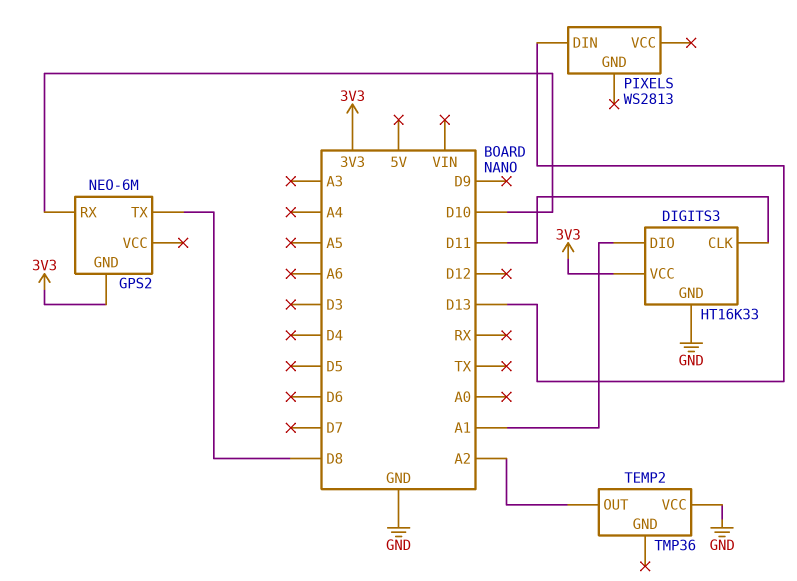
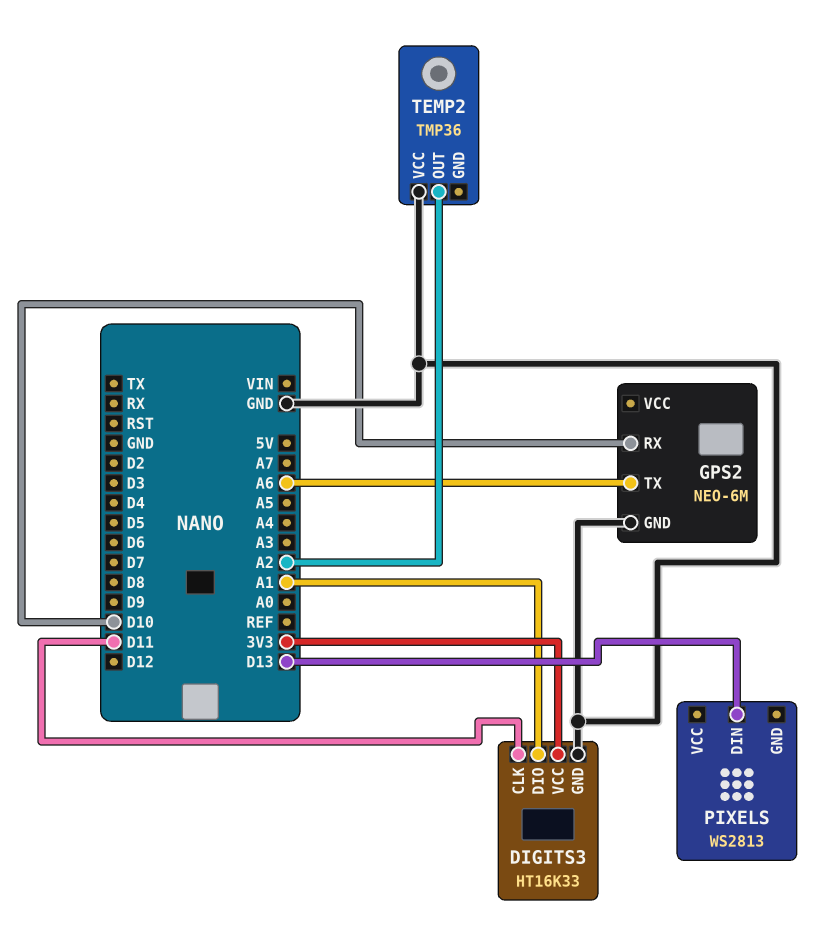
GPS2 pin GND: 3V3 -> GND
GPS2 pin TX: D8 -> A6

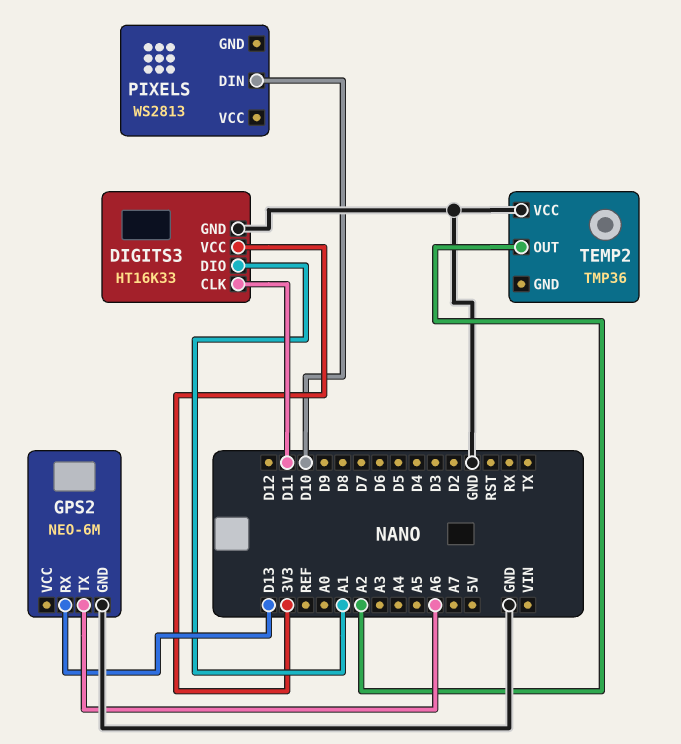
GPS2 pin RX: D10 -> D13
PIXELS pin DIN: D13 -> D10

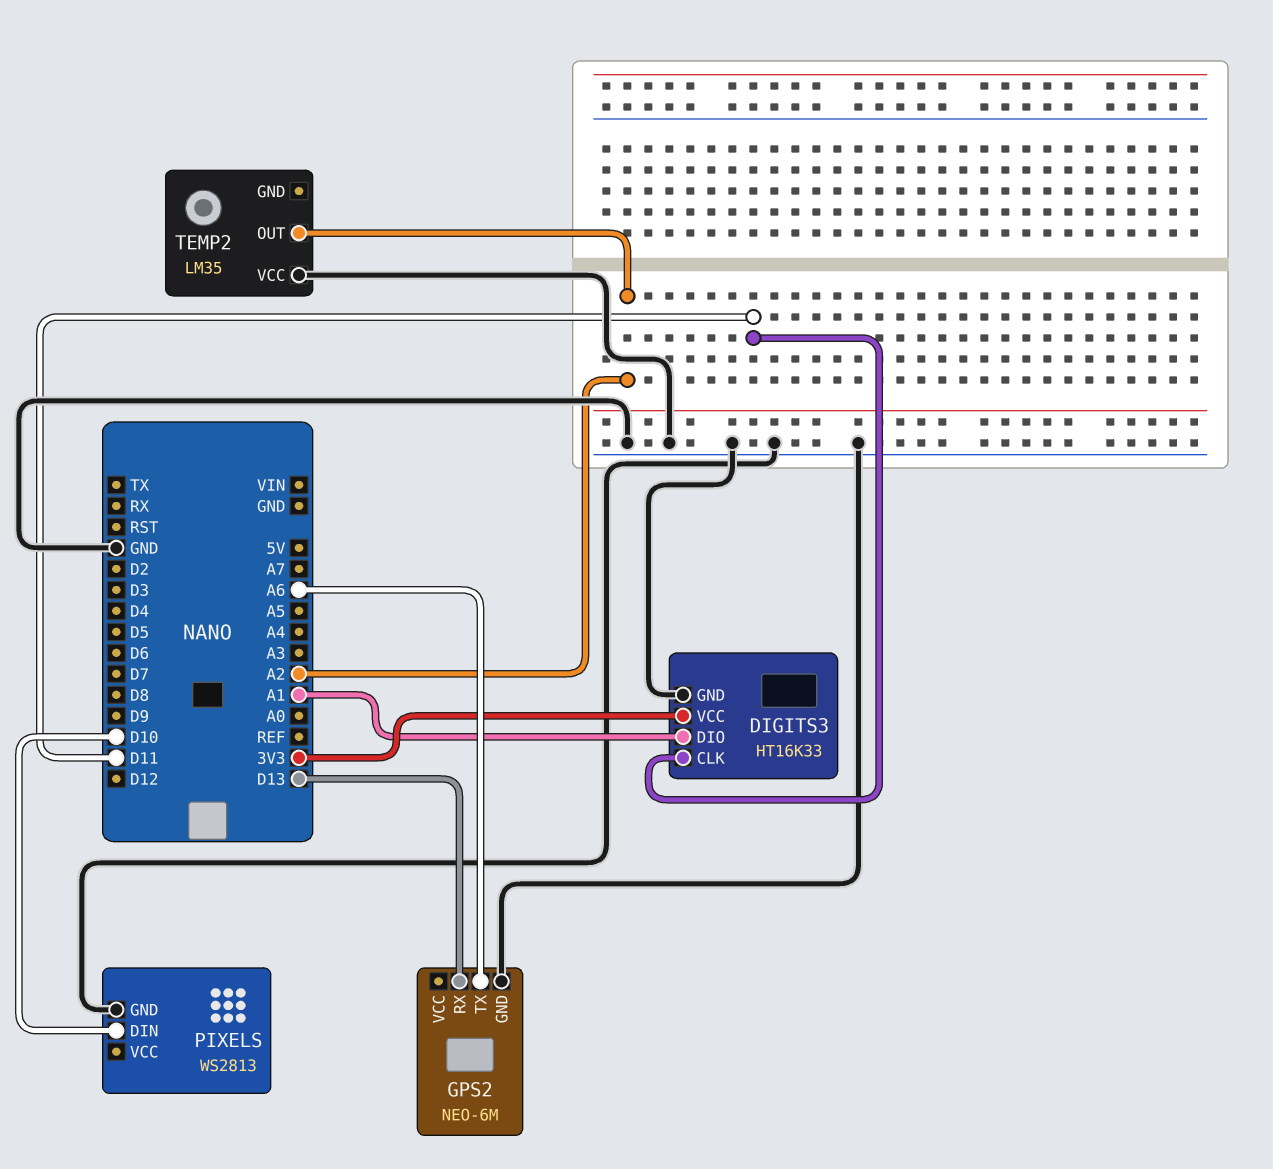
PIXELS pin GND: none -> GND
TEMP2: TMP36 -> LM35

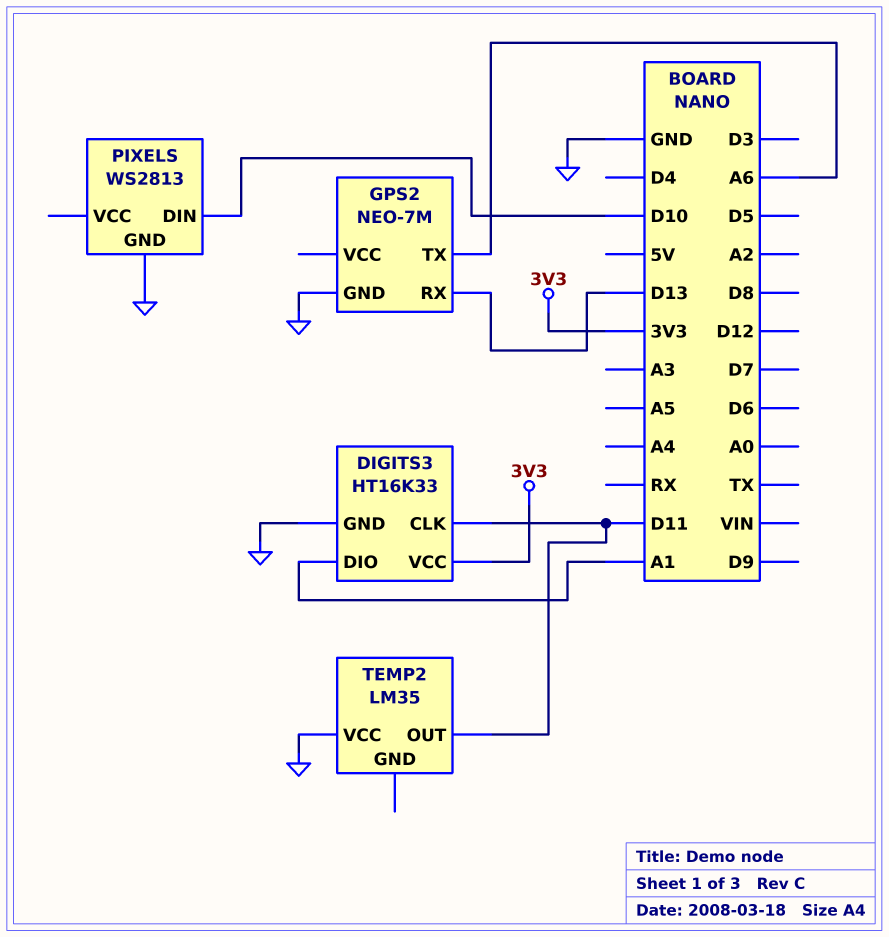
GPS2: NEO-6M -> NEO-7M
TEMP2 pin OUT: A2 -> D11

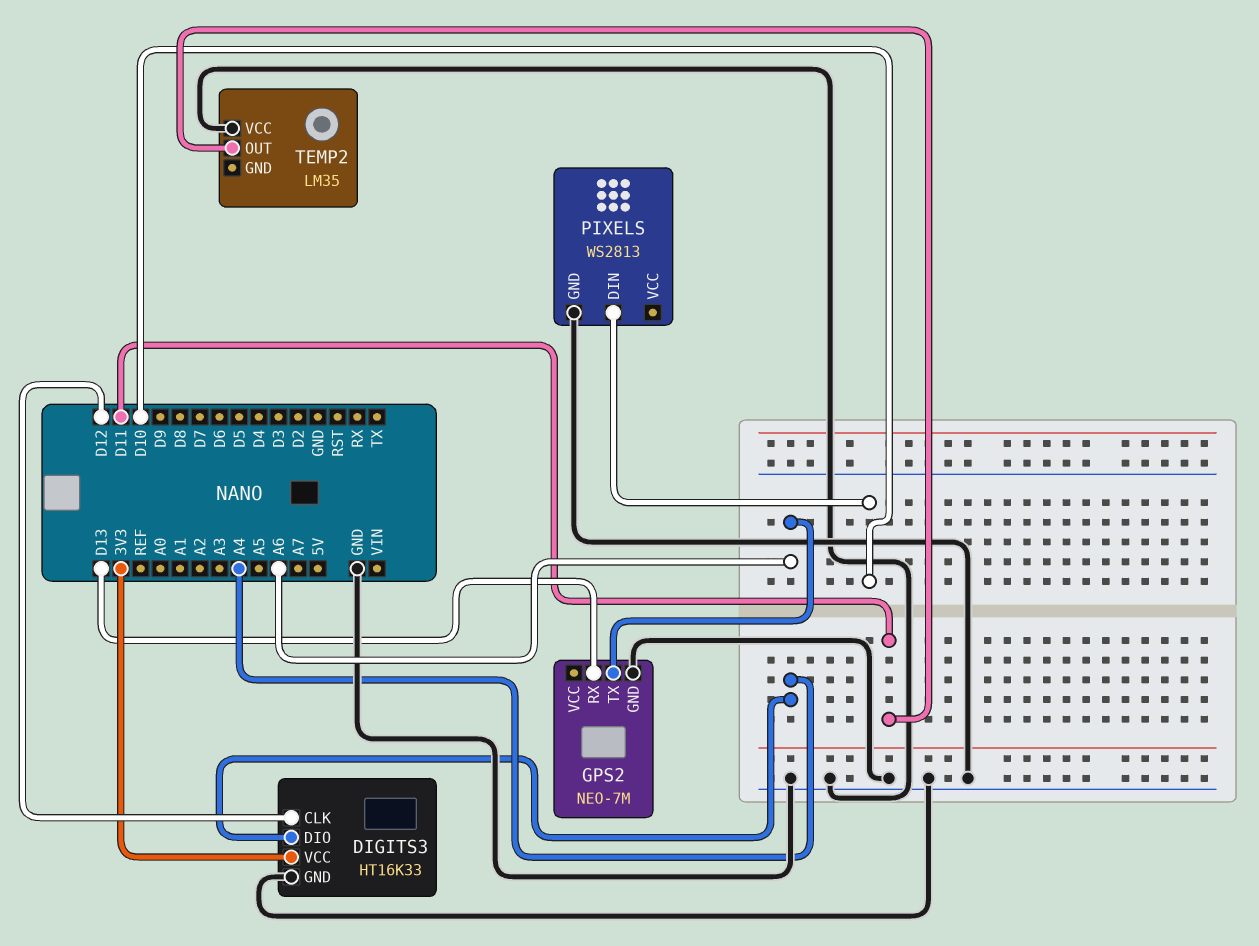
DIGITS3 pin CLK: D11 -> D12
DIGITS3 pin DIO: A1 -> A4

